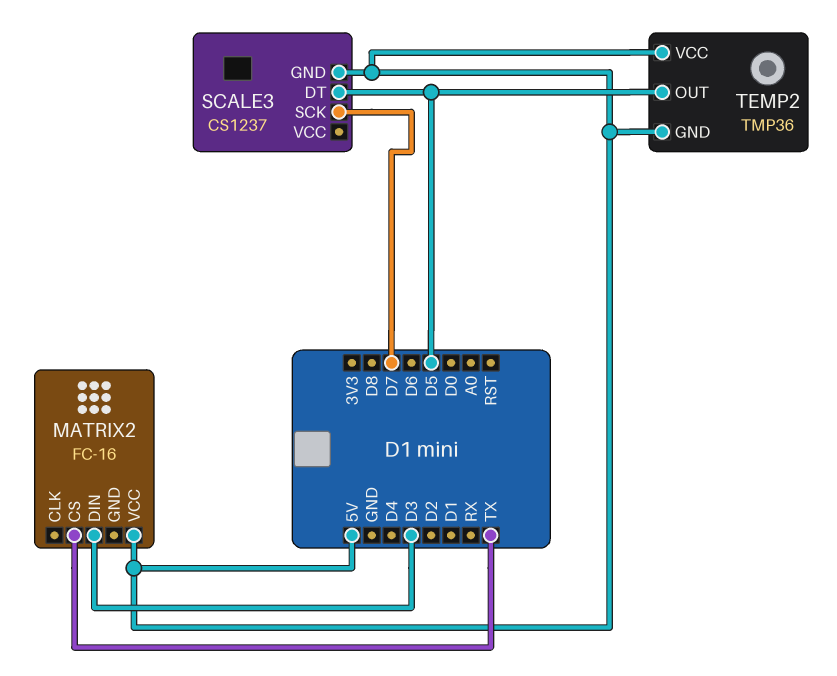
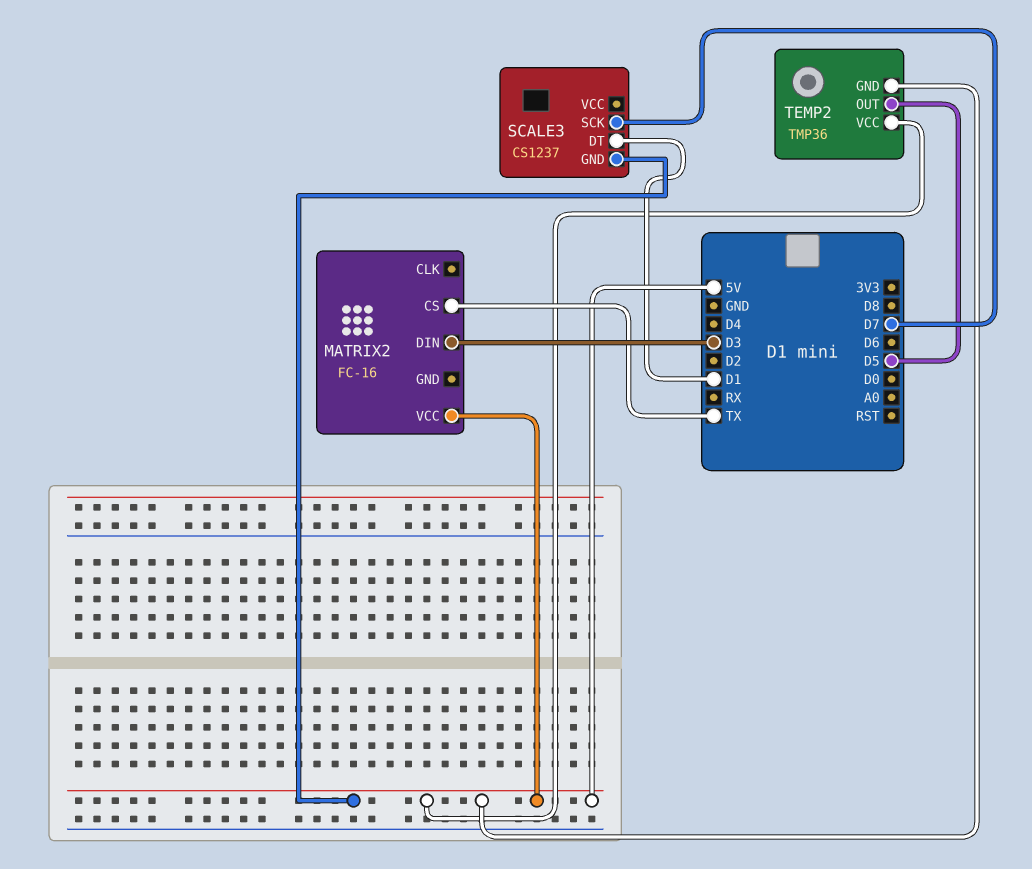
SCALE3 pin DT: D5 -> D1

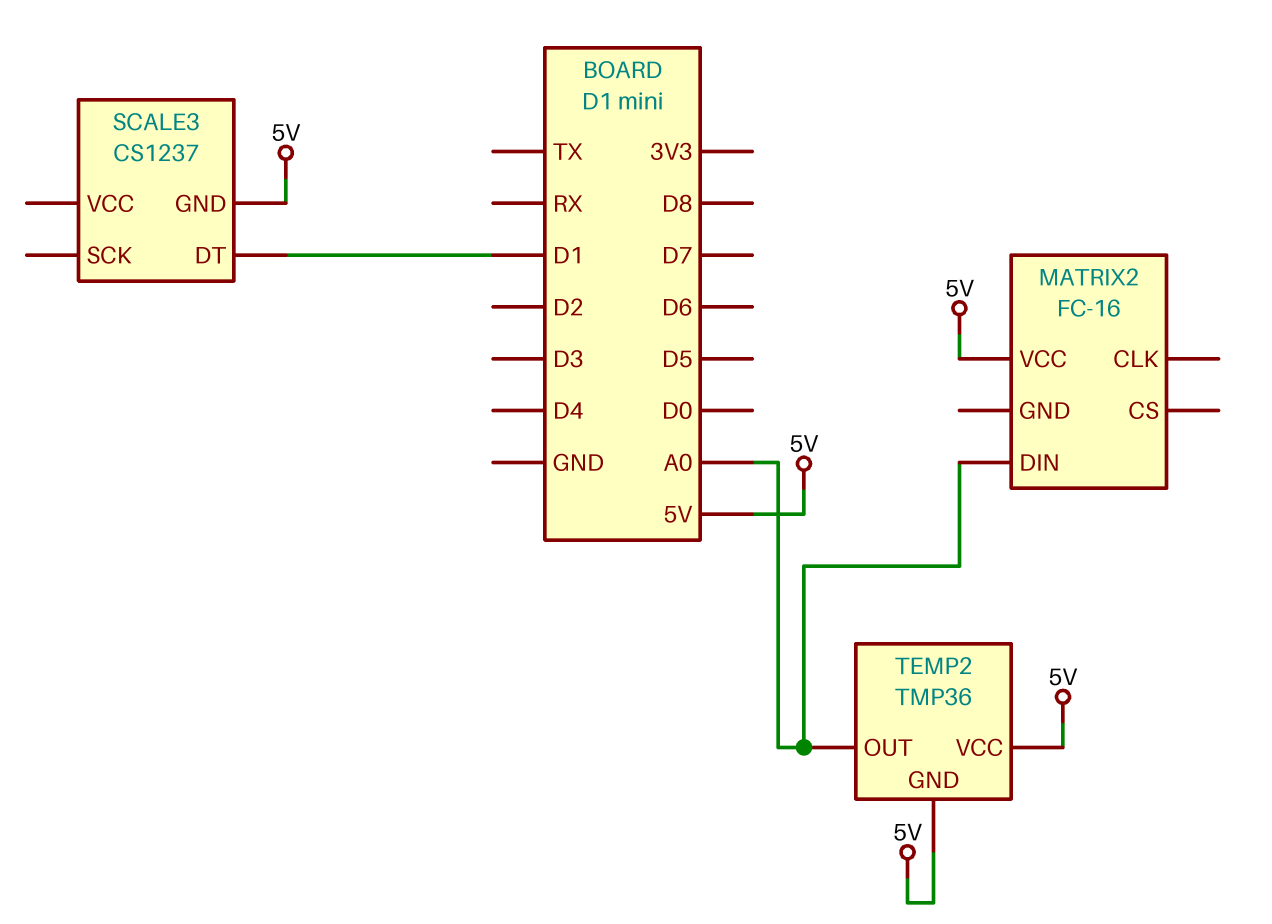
MATRIX2 pin CS: TX -> none
MATRIX2 pin DIN: D3 -> A0
SCALE3 pin SCK: D7 -> none
TEMP2 pin OUT: D5 -> A0

